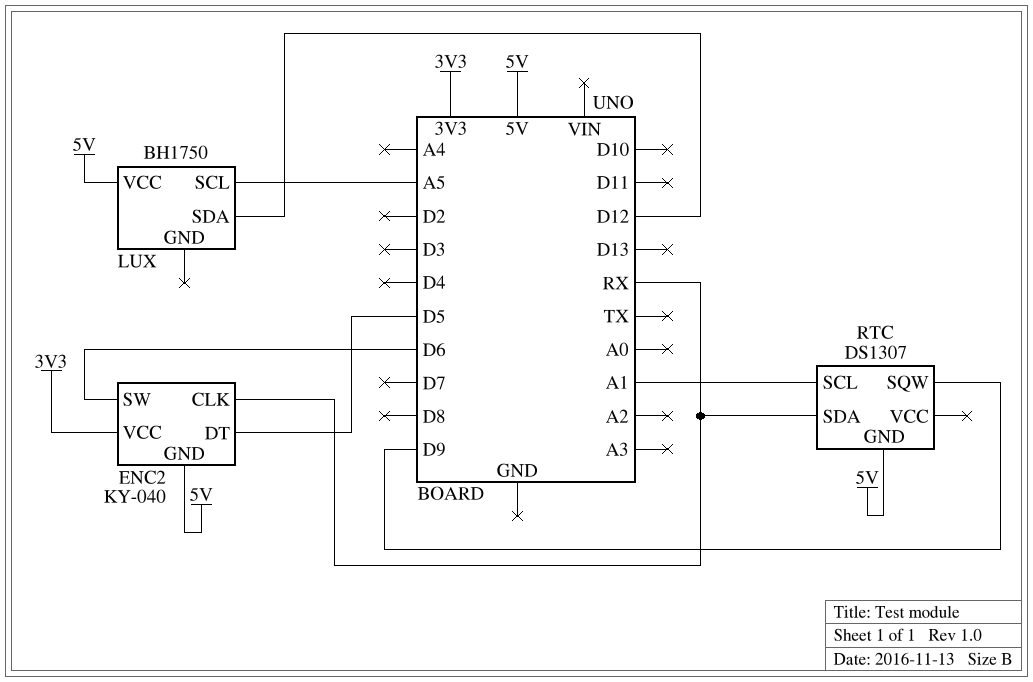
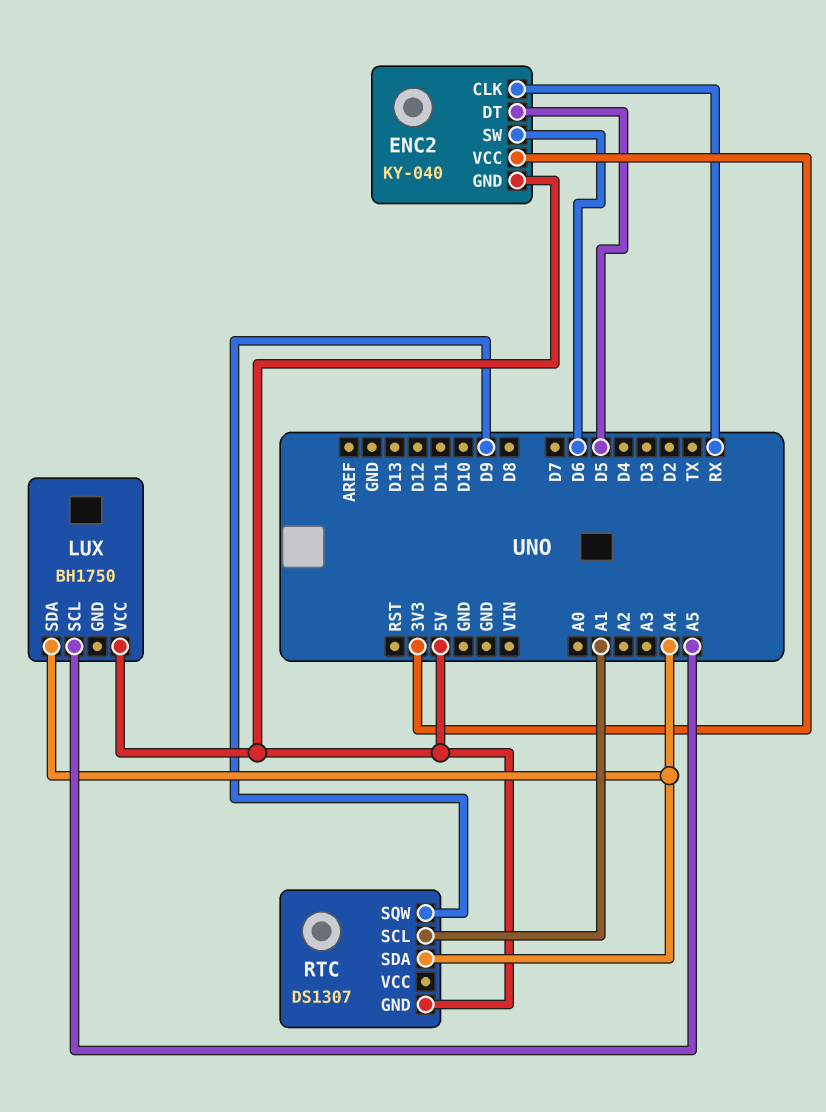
LUX pin SDA: D12 -> A4
RTC pin SDA: RX -> A4

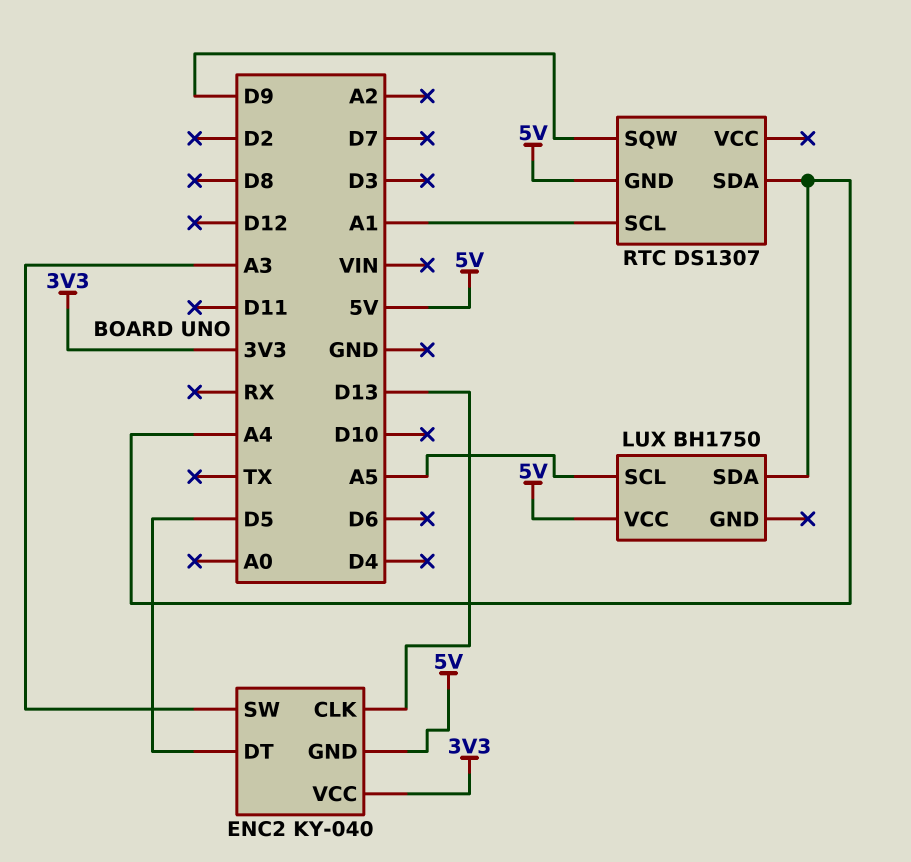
ENC2 pin CLK: RX -> D13
ENC2 pin SW: D6 -> A3

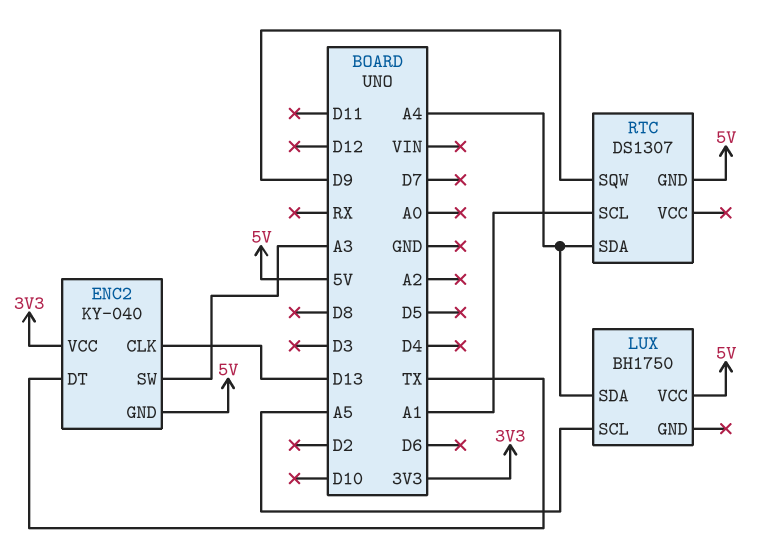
ENC2 pin DT: D5 -> TX

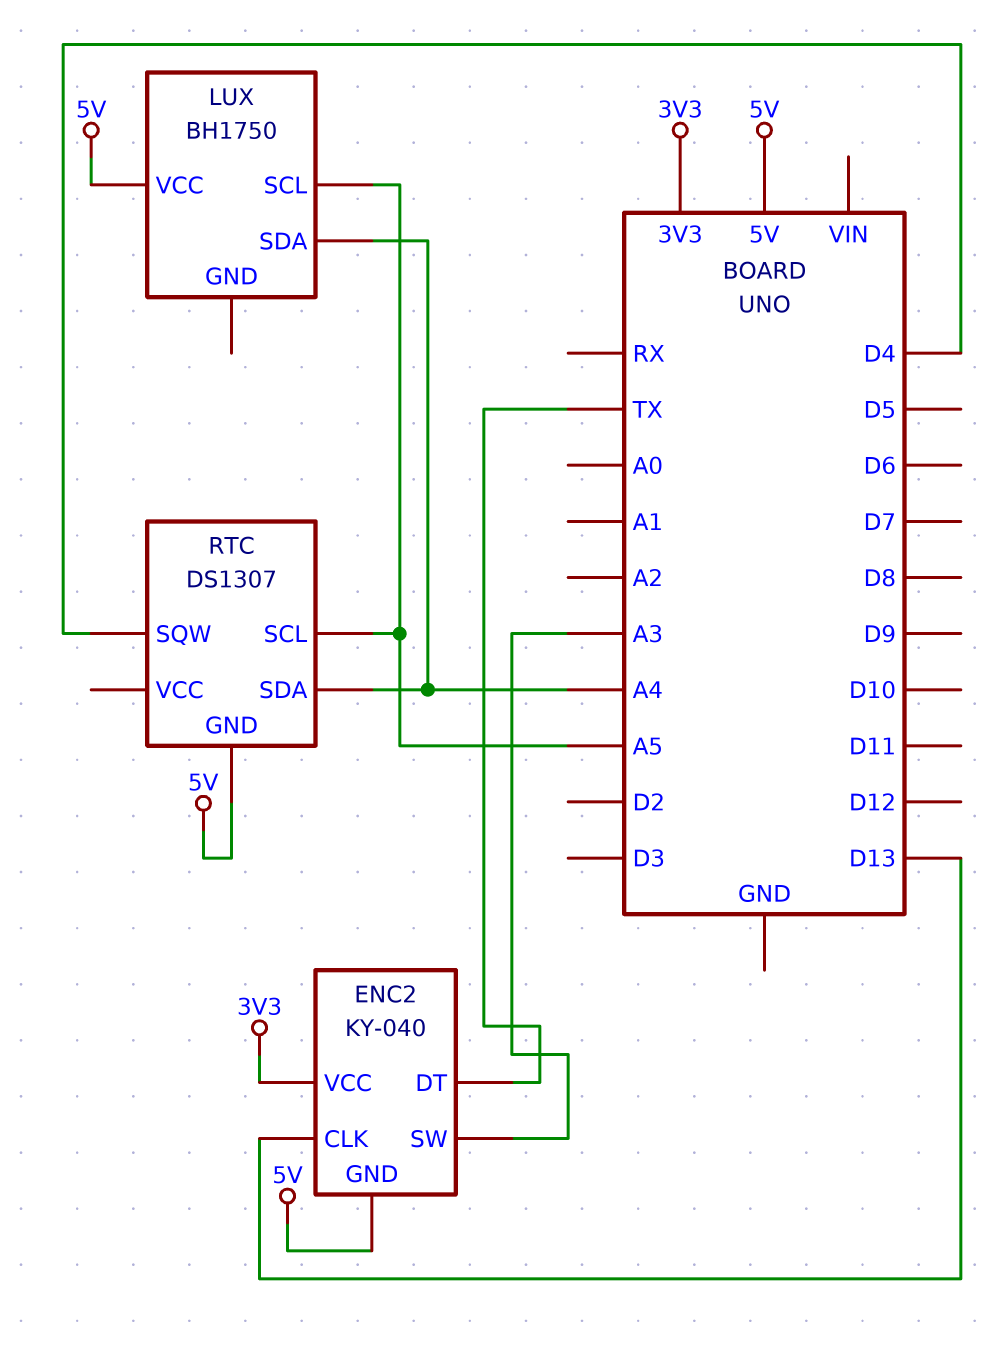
RTC pin SCL: A1 -> A5
RTC pin SQW: D9 -> D4

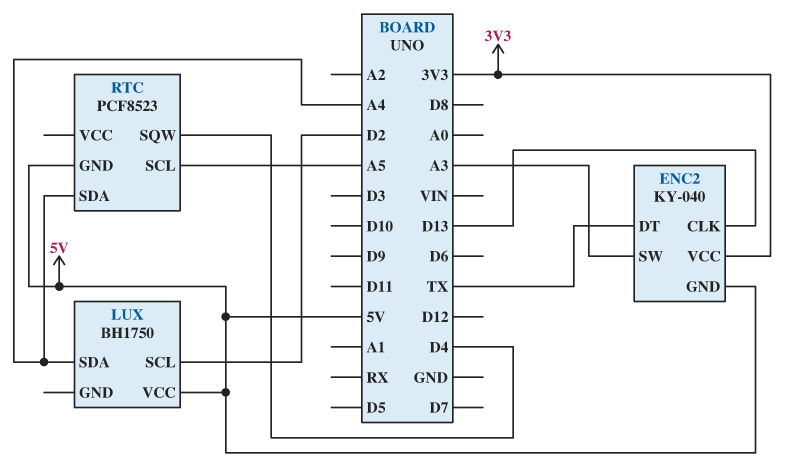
LUX pin SCL: A5 -> D2
RTC: DS1307 -> PCF8523

